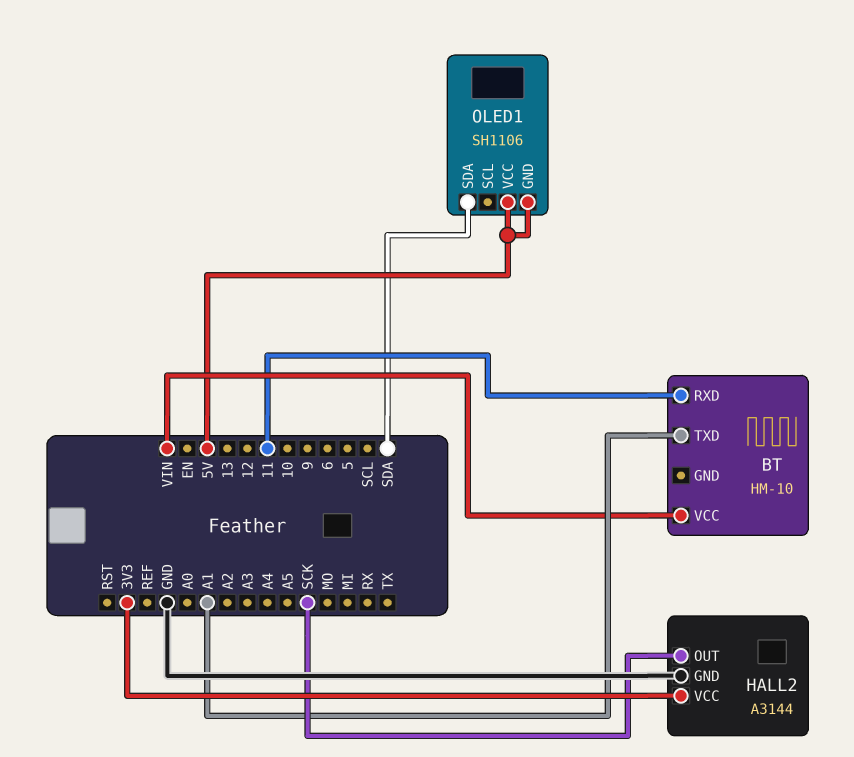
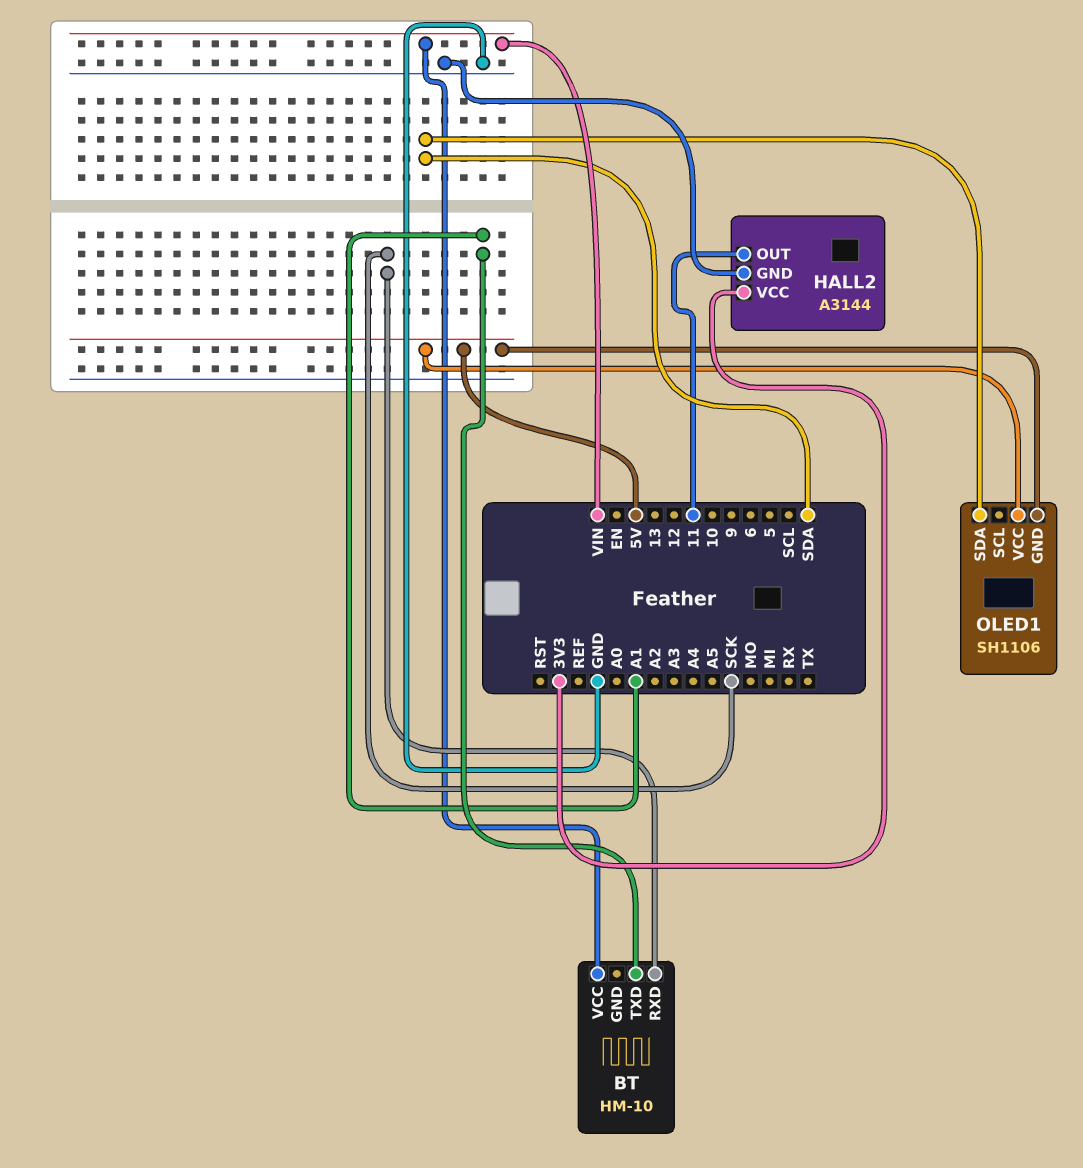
BT pin RXD: 11 -> SCK
HALL2 pin OUT: SCK -> 11

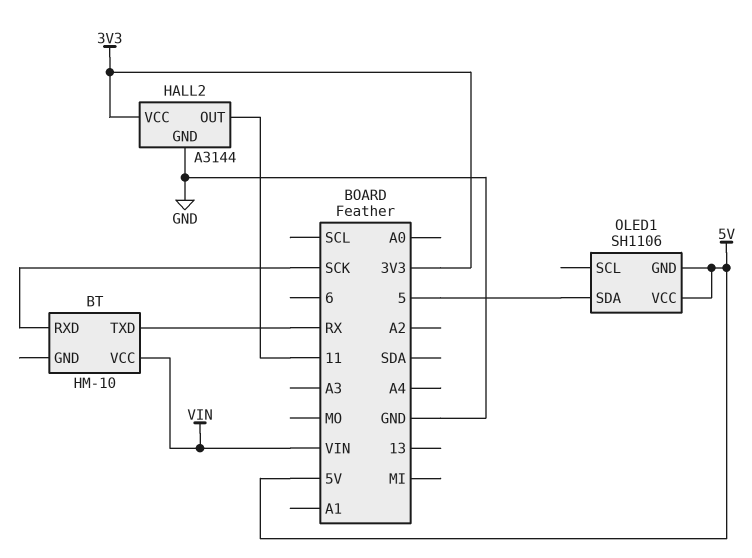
BT pin TXD: A1 -> RX
OLED1 pin SDA: SDA -> 5

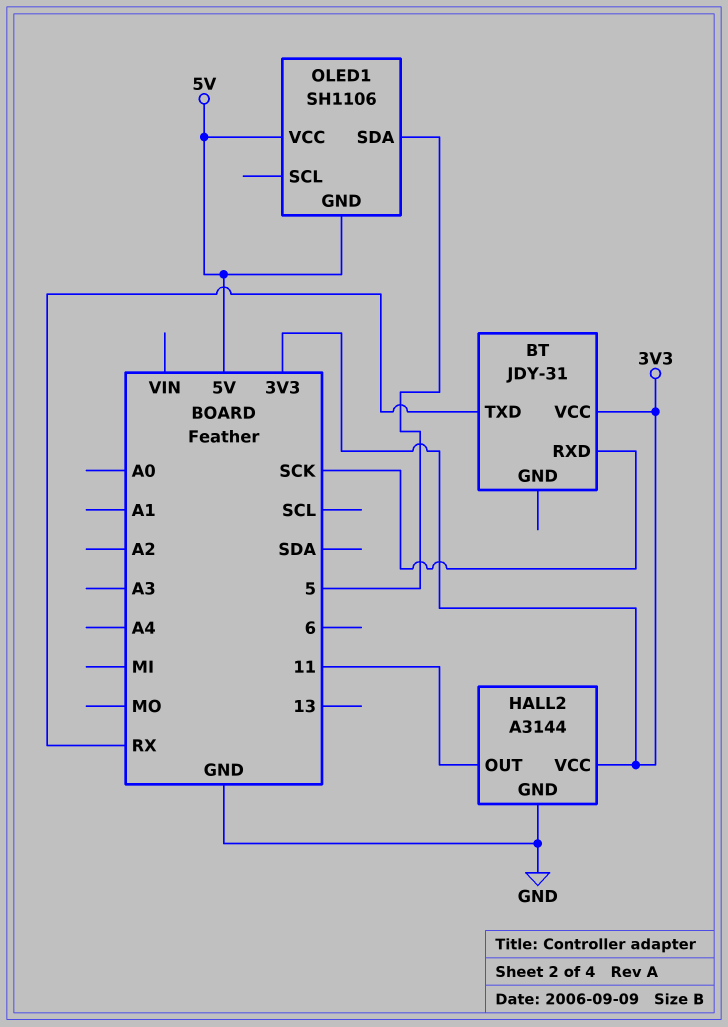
BT: HM-10 -> JDY-31
BT pin VCC: VIN -> 3V3

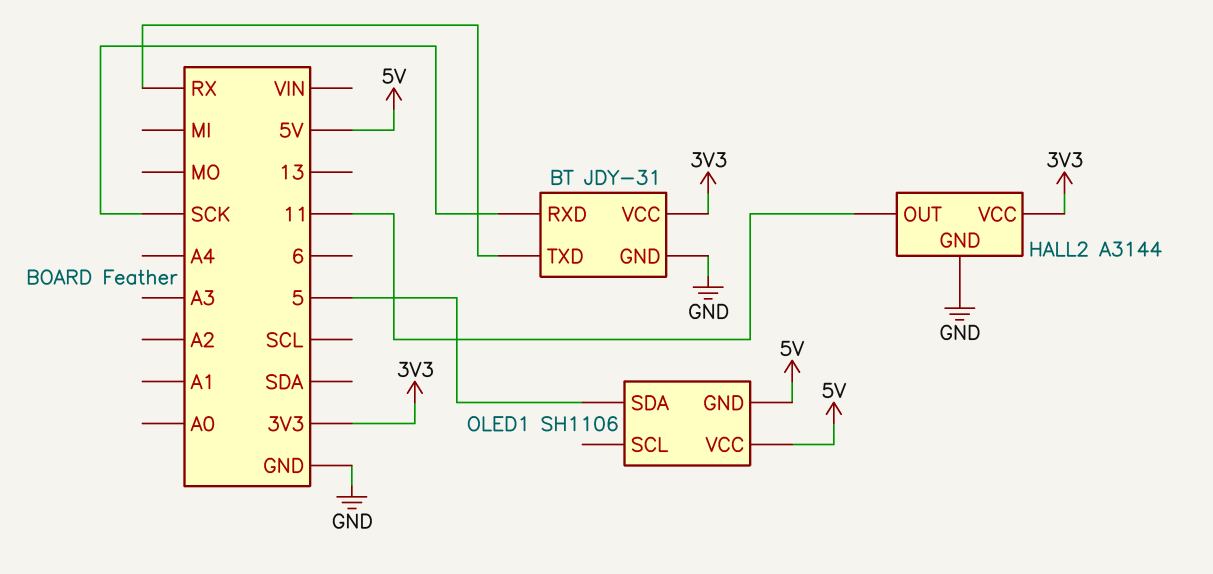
BT pin GND: none -> GND

